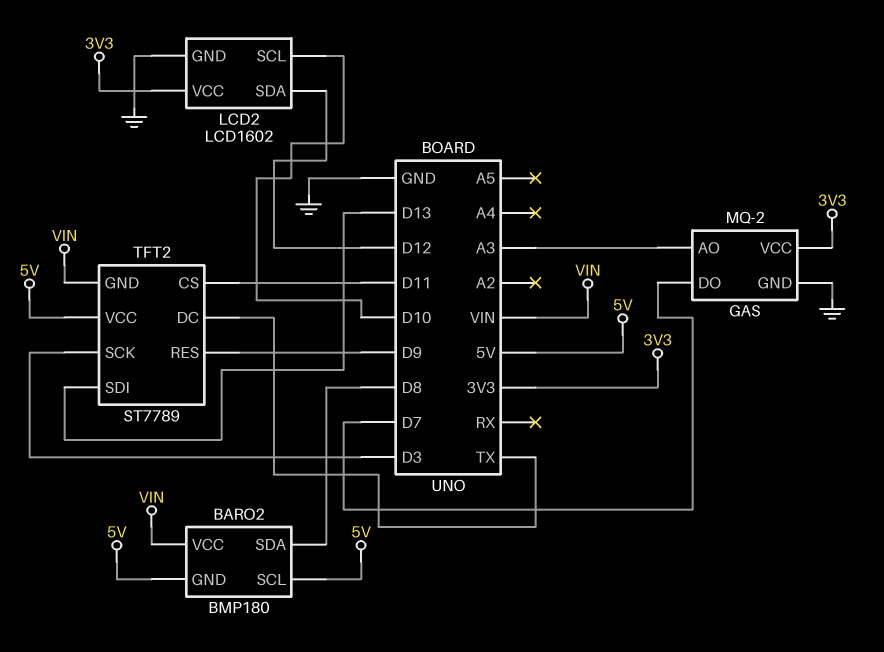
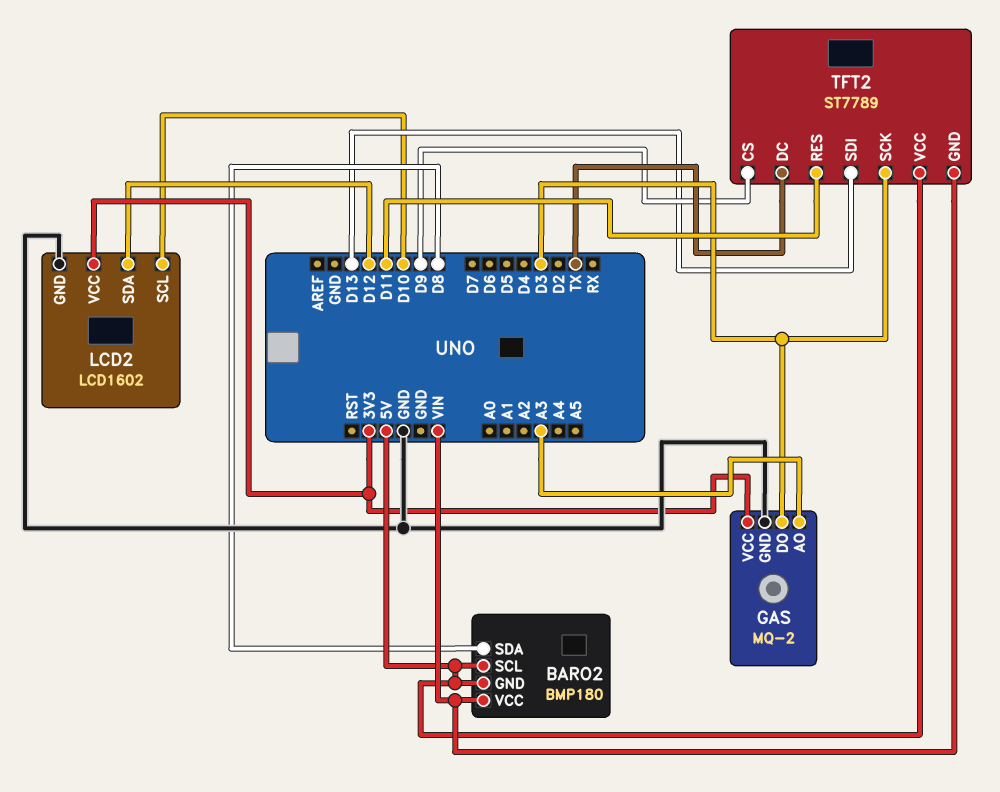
GAS pin DO: D7 -> D3
TFT2 pin CS: D11 -> D9
TFT2 pin RES: D9 -> D11

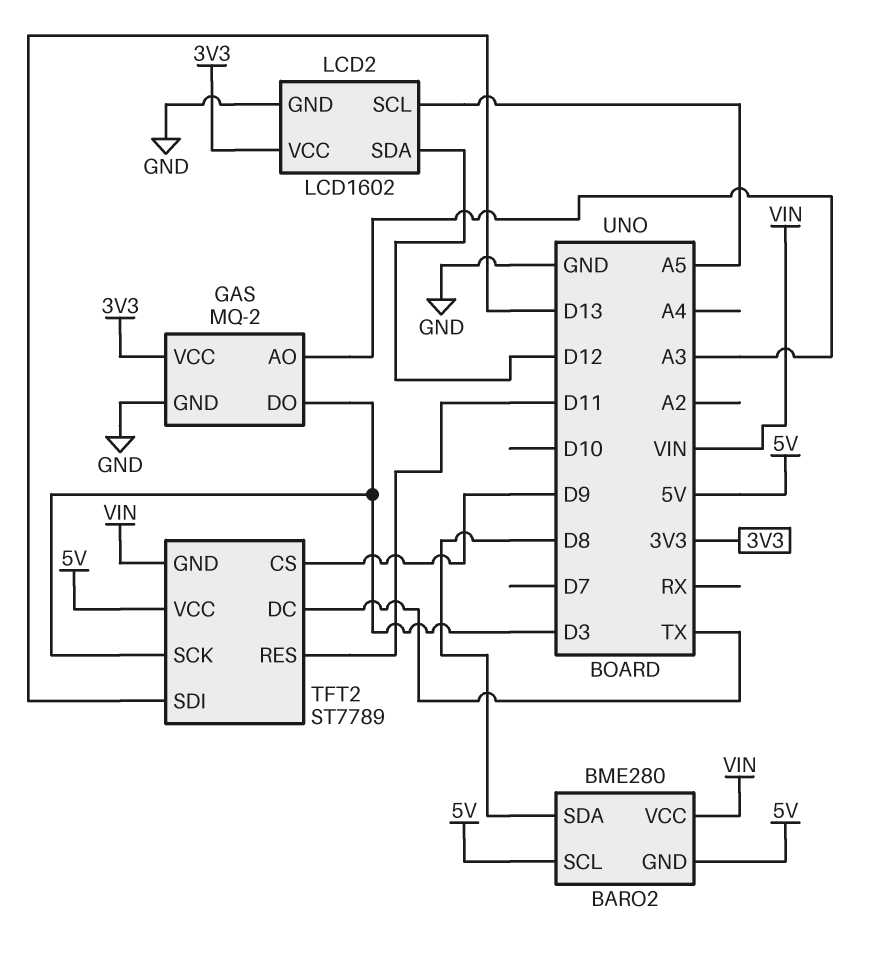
BARO2: BMP180 -> BME280
LCD2 pin SCL: D10 -> A5

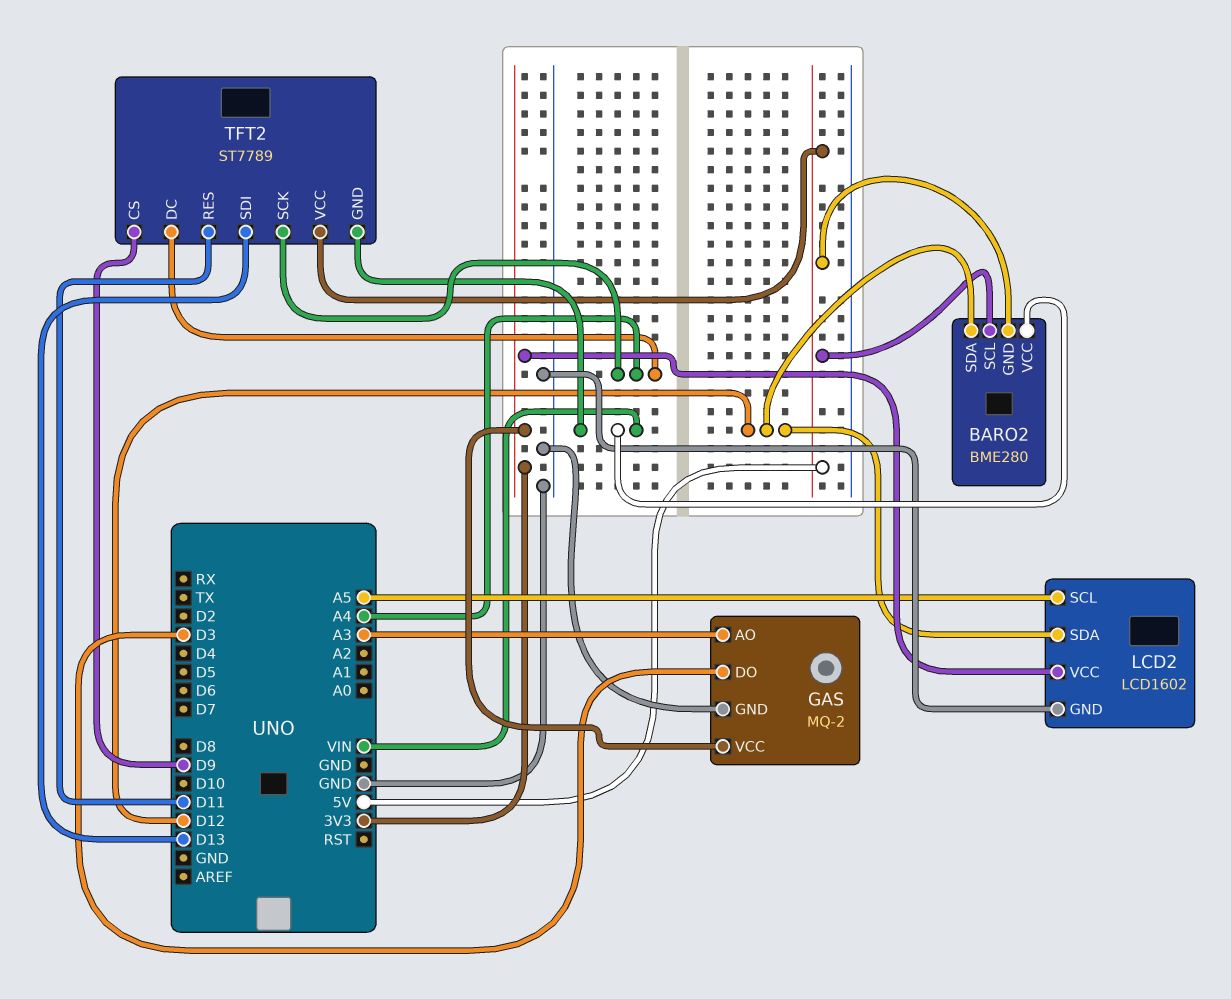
BARO2 pin SDA: D8 -> D12
TFT2 pin DC: TX -> A4
TFT2 pin SCK: D3 -> A4

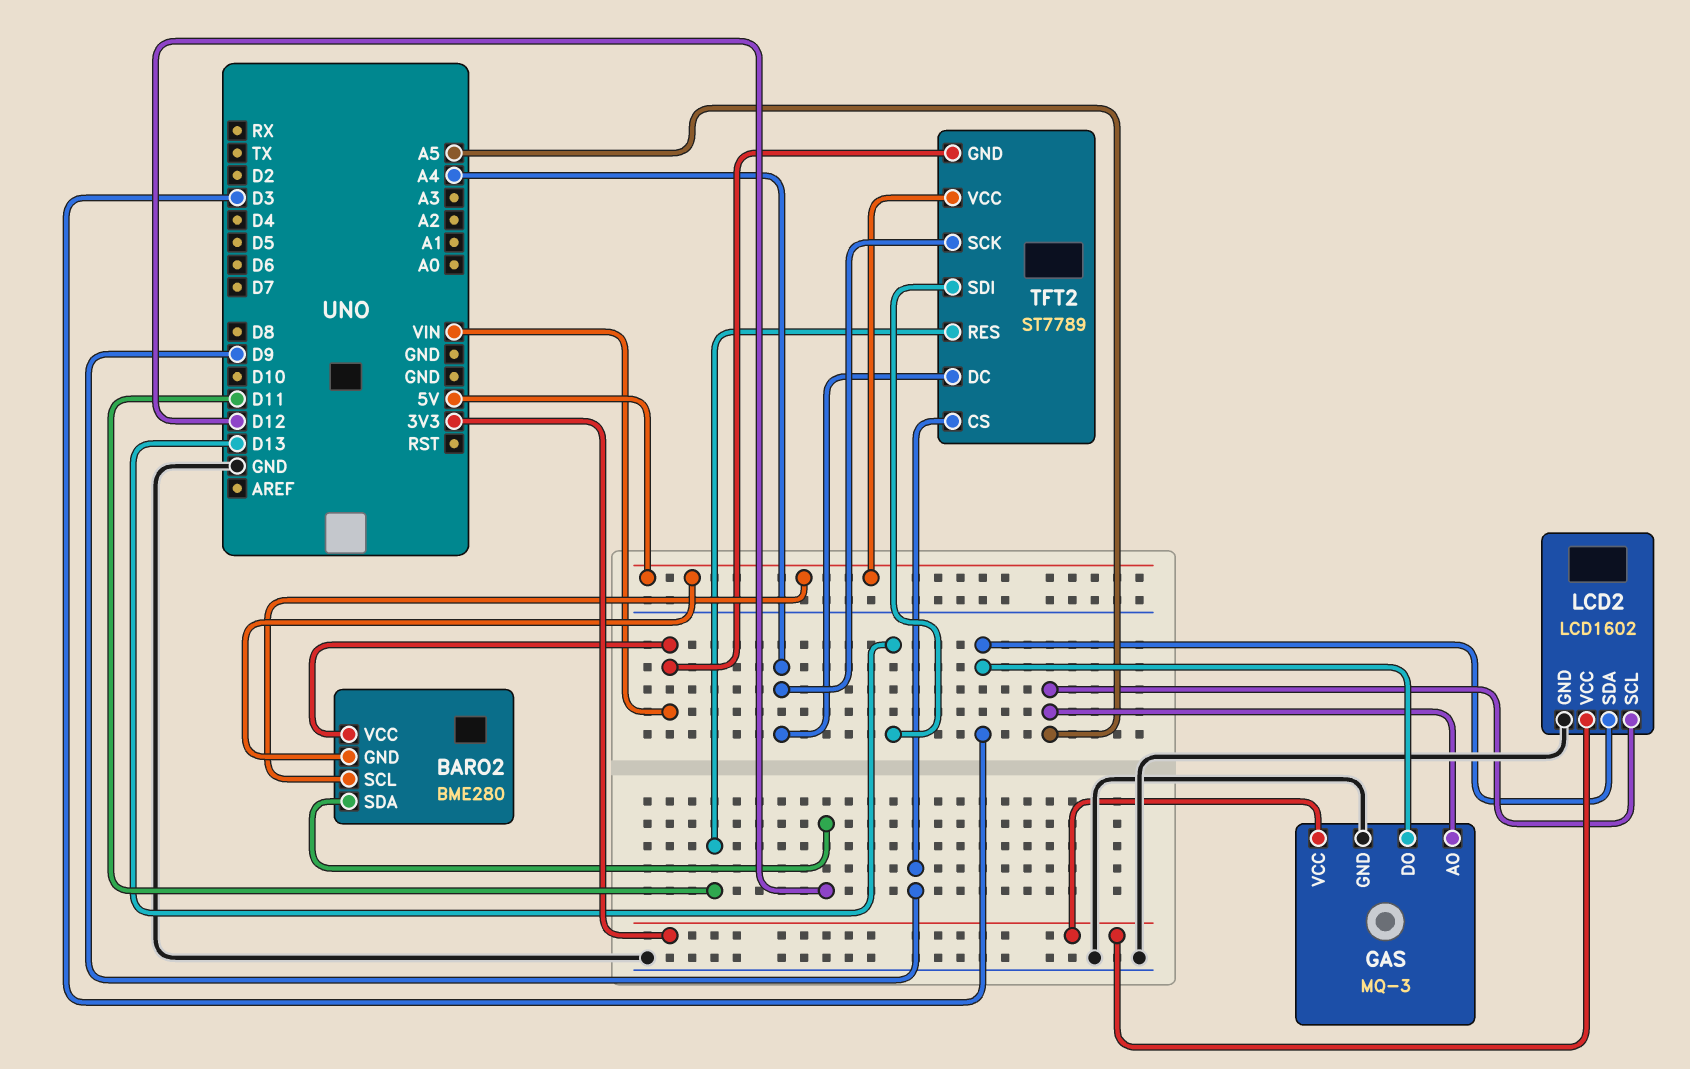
GAS: MQ-2 -> MQ-3
GAS pin AO: A3 -> A5
LCD2 pin SDA: D12 -> D3

